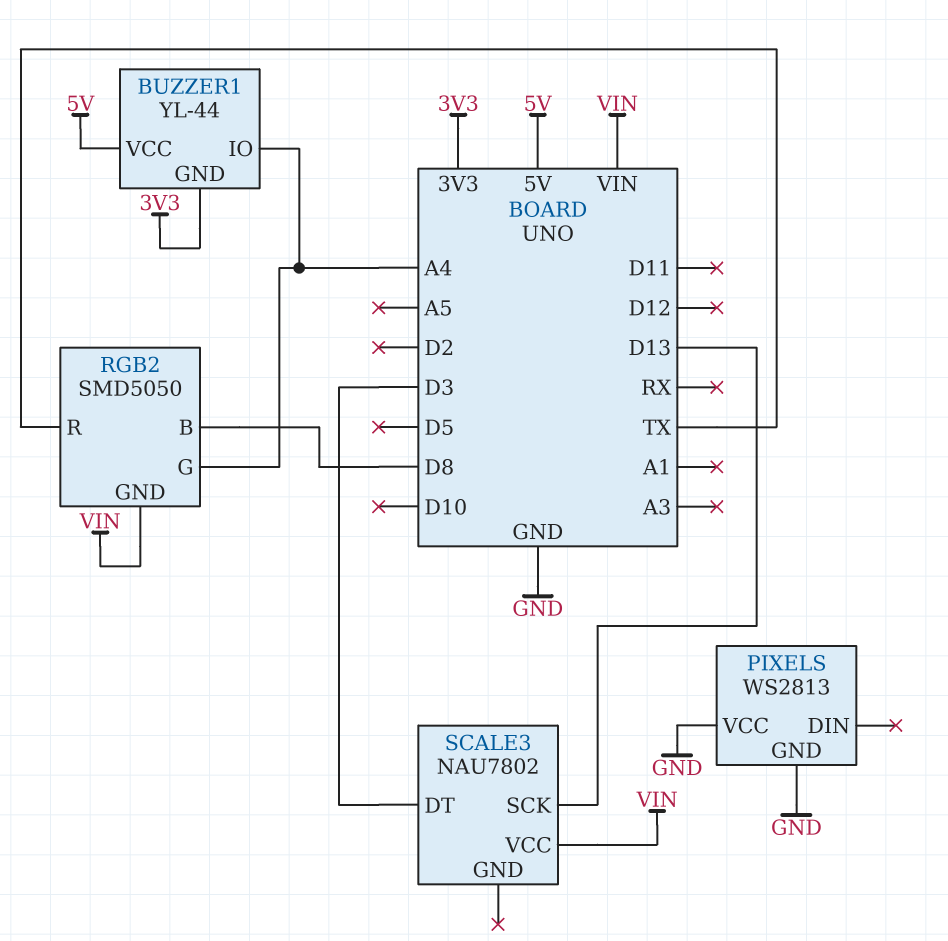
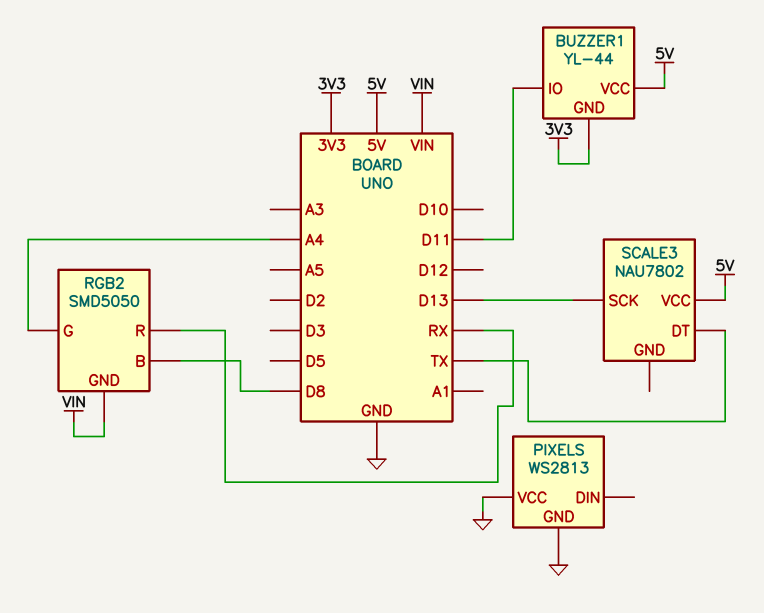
BUZZER1 pin IO: A4 -> D11
RGB2 pin R: TX -> RX
SCALE3 pin DT: D3 -> TX
SCALE3 pin VCC: VIN -> 5V

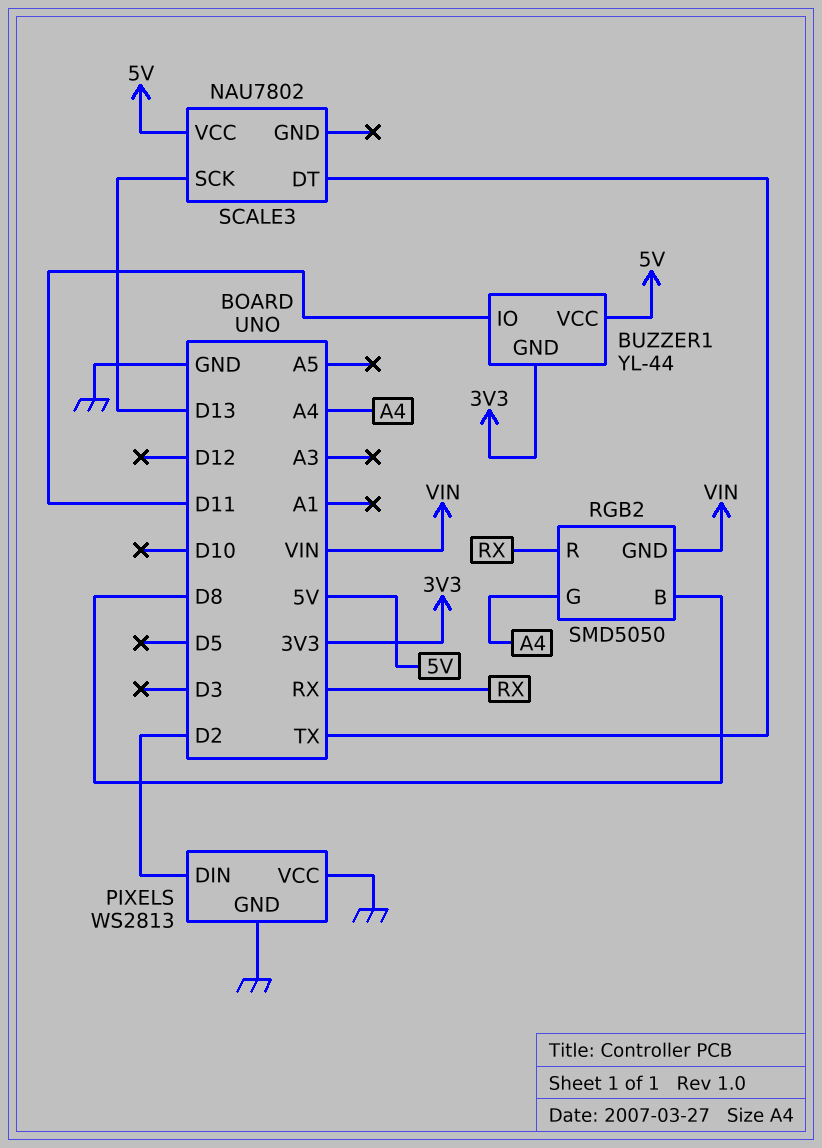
PIXELS pin DIN: none -> D2

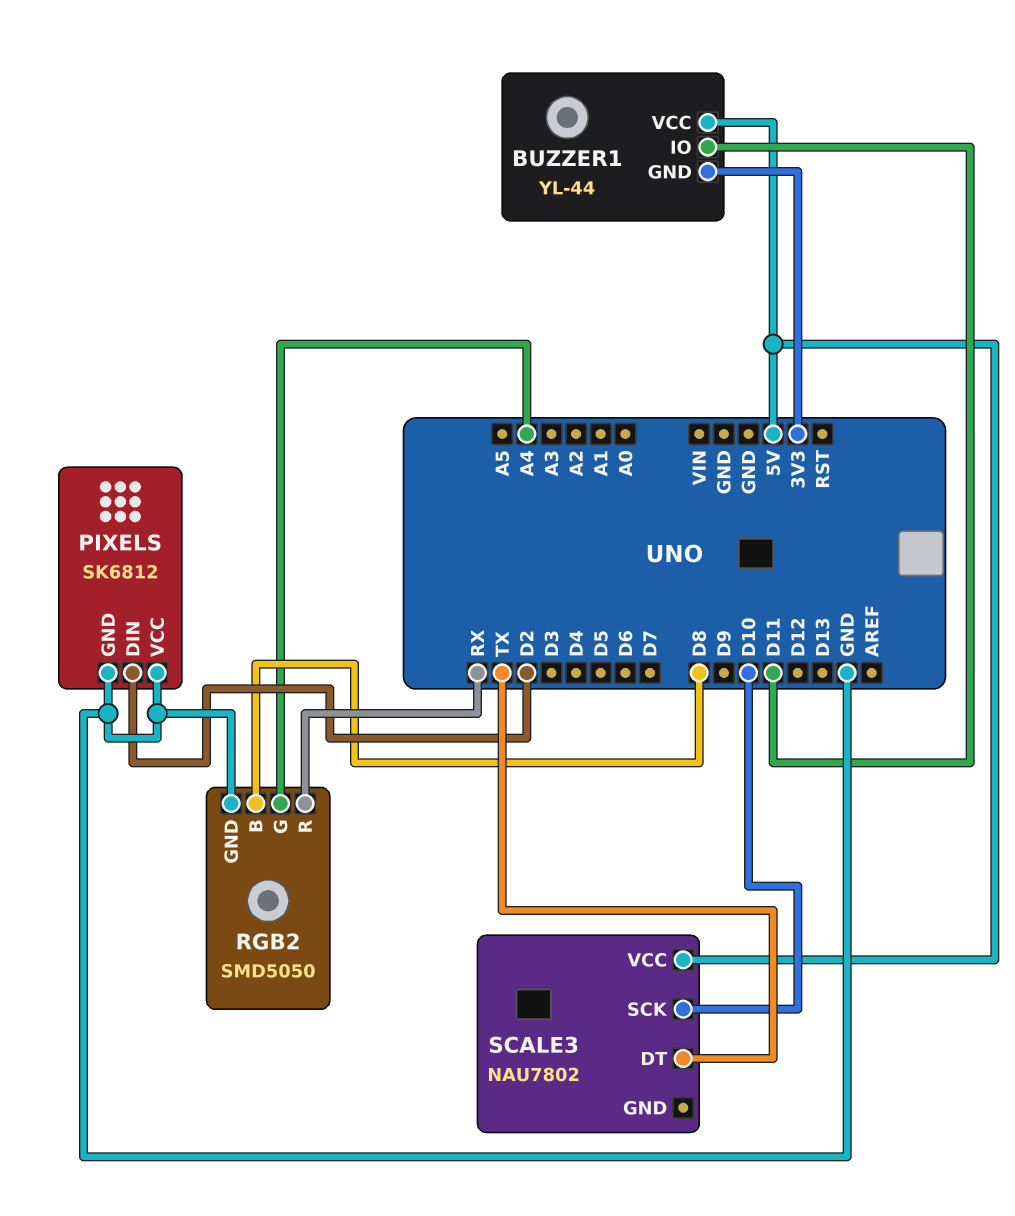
PIXELS: WS2813 -> SK6812
RGB2 pin GND: VIN -> GND
SCALE3 pin SCK: D13 -> D10

